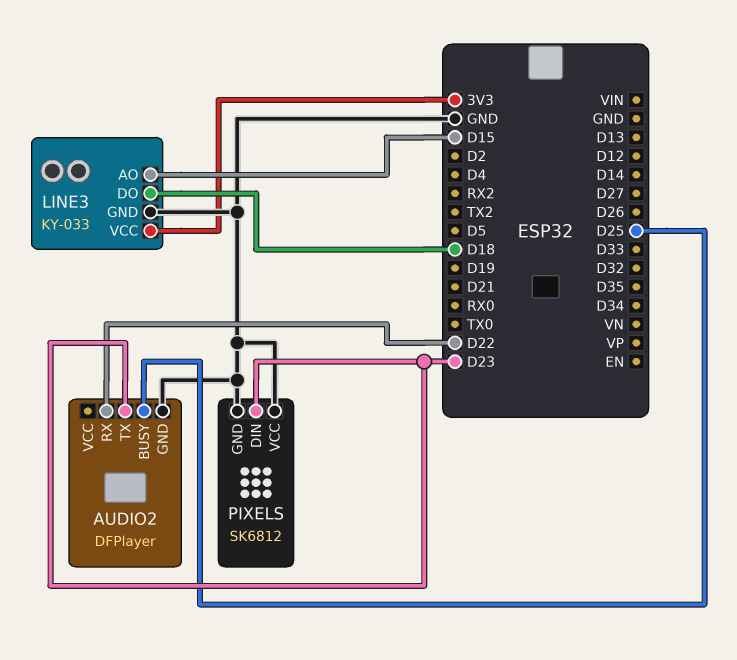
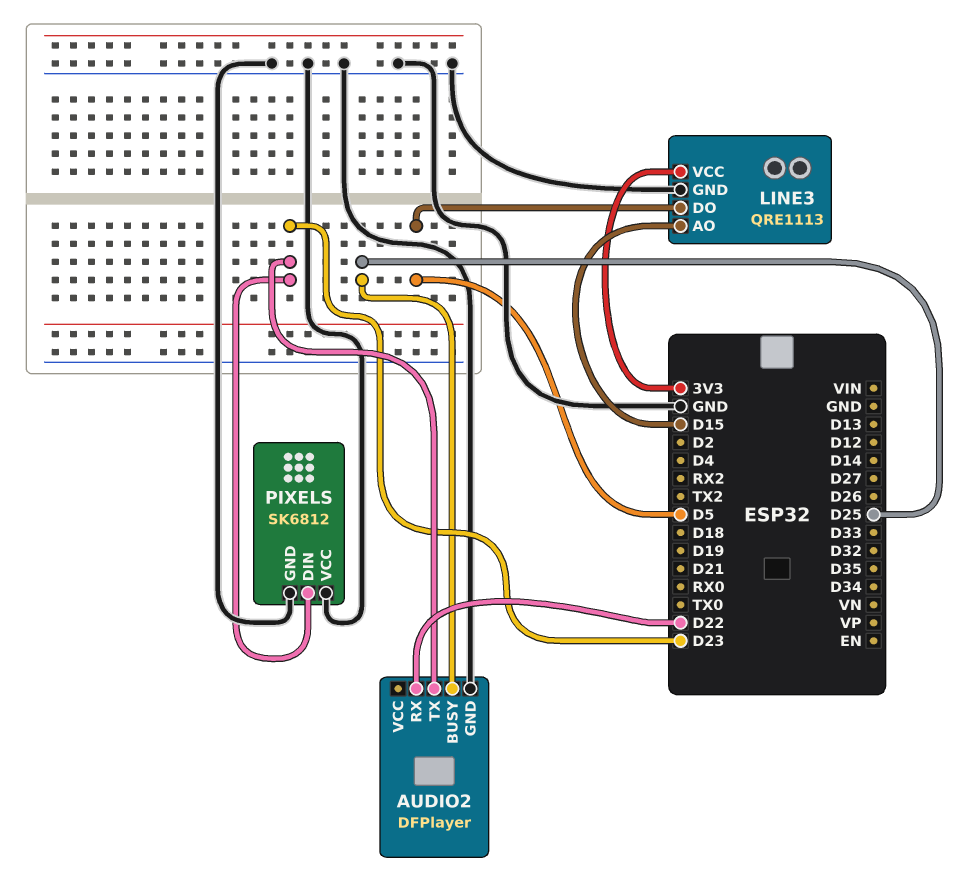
LINE3: KY-033 -> QRE1113
LINE3 pin DO: D18 -> D5

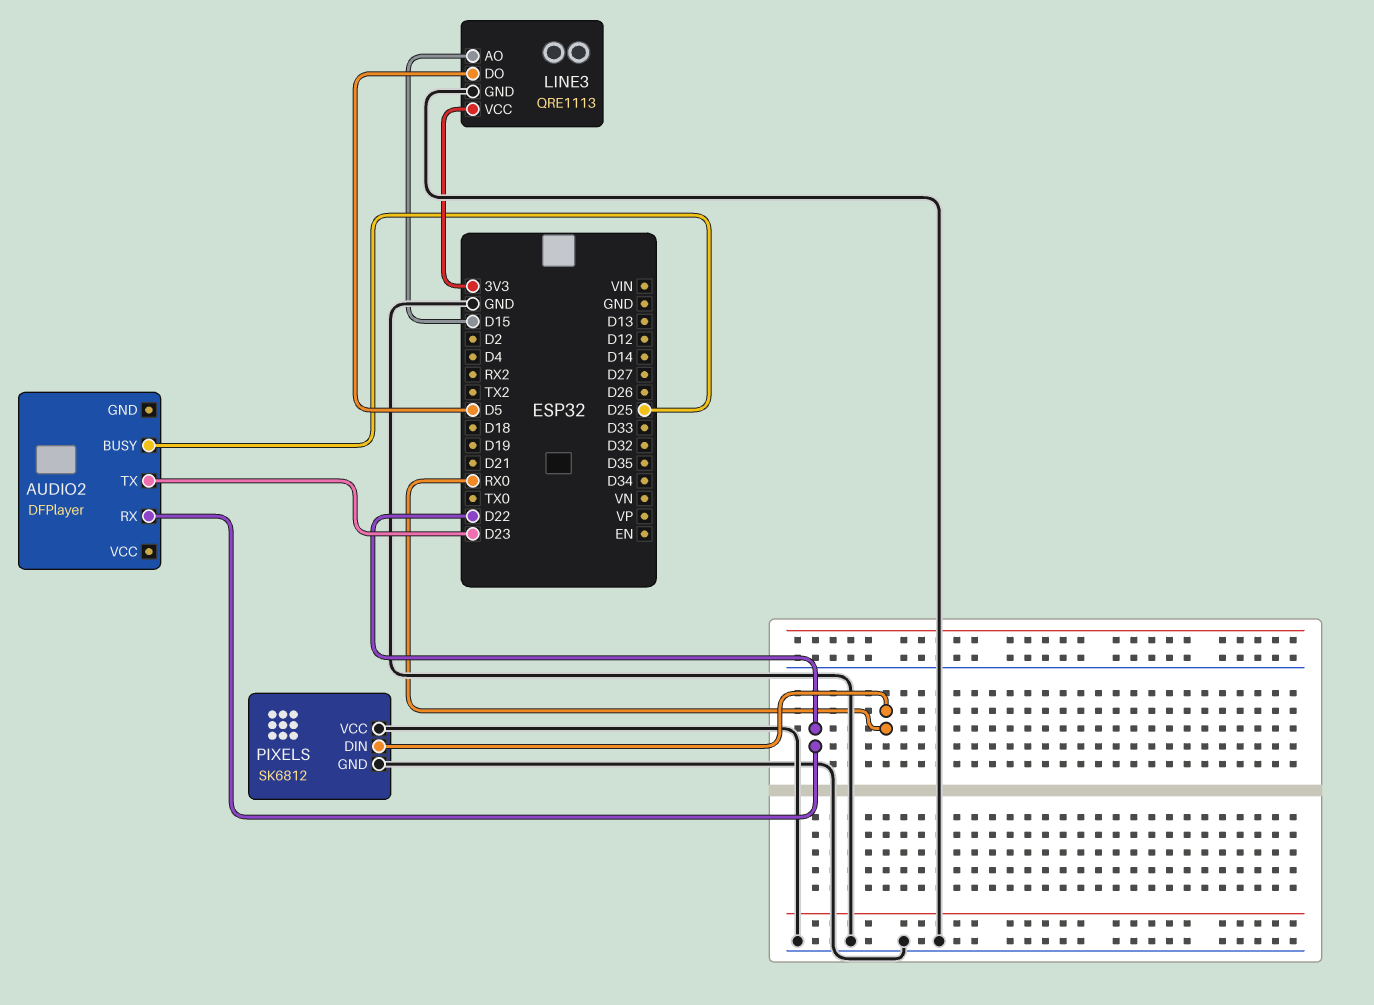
AUDIO2 pin GND: GND -> none
PIXELS pin DIN: D23 -> RX0

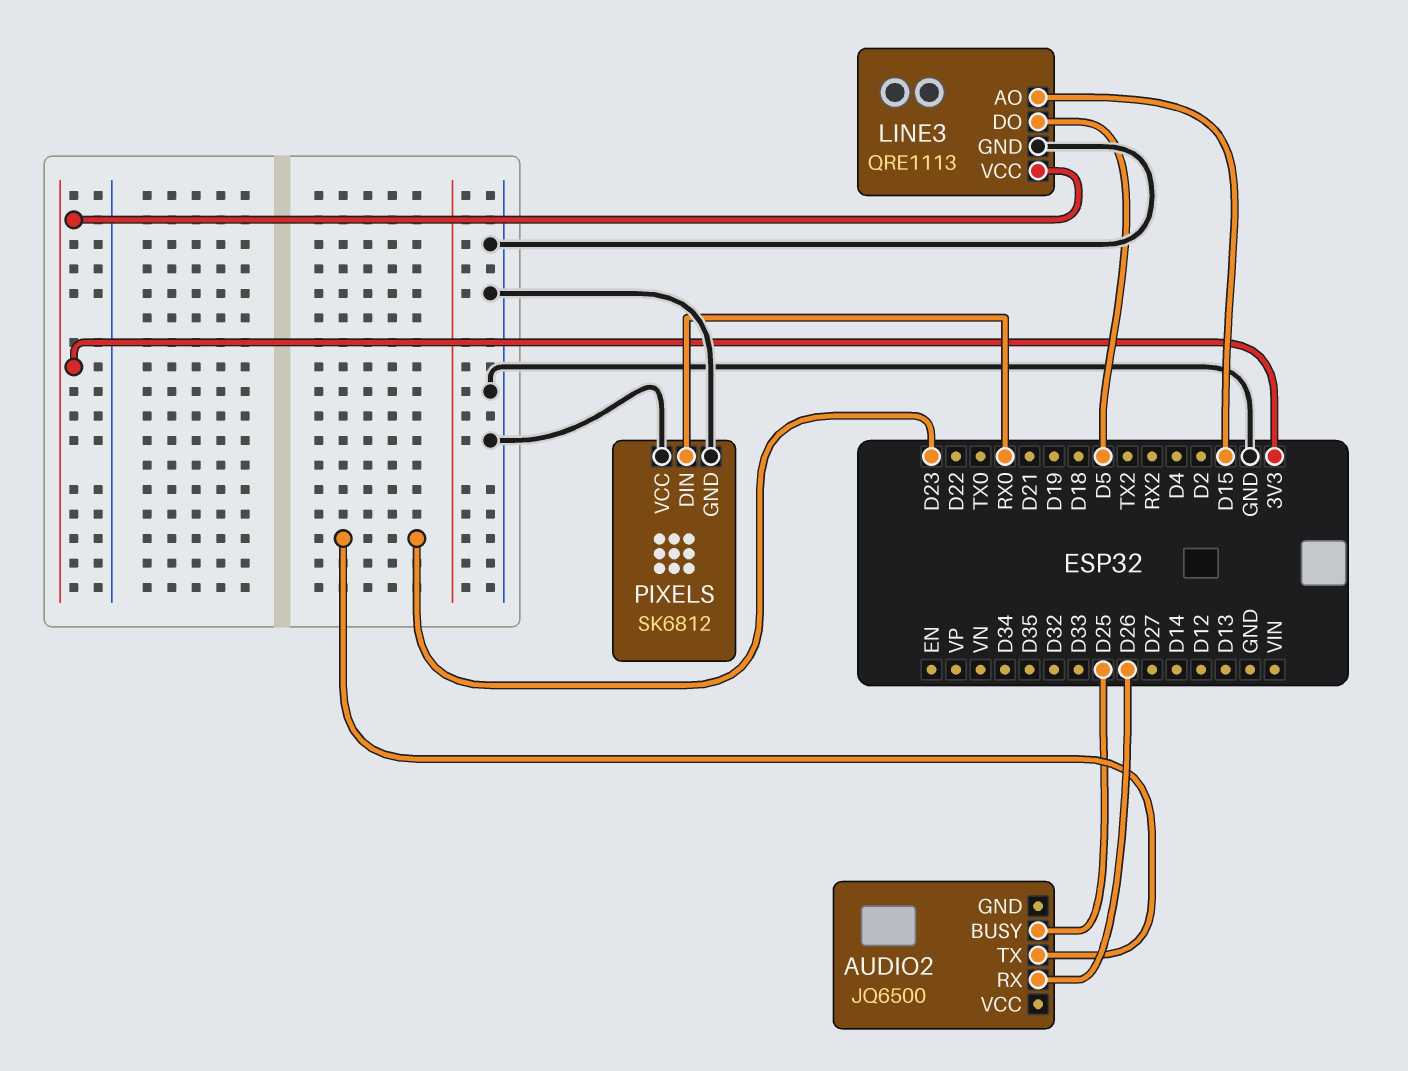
AUDIO2: DFPlayer -> JQ6500
AUDIO2 pin RX: D22 -> D26

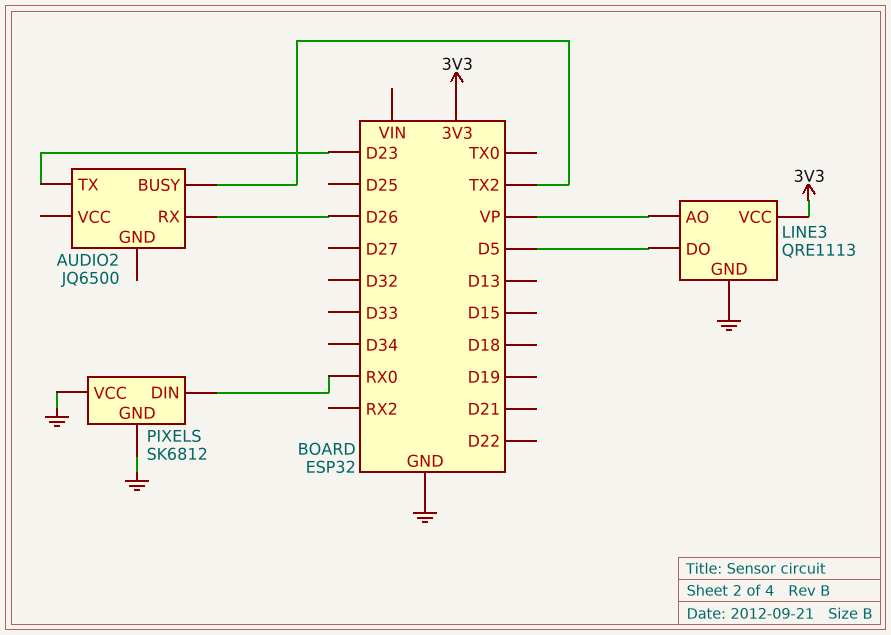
AUDIO2 pin BUSY: D25 -> TX2
LINE3 pin AO: D15 -> VP

